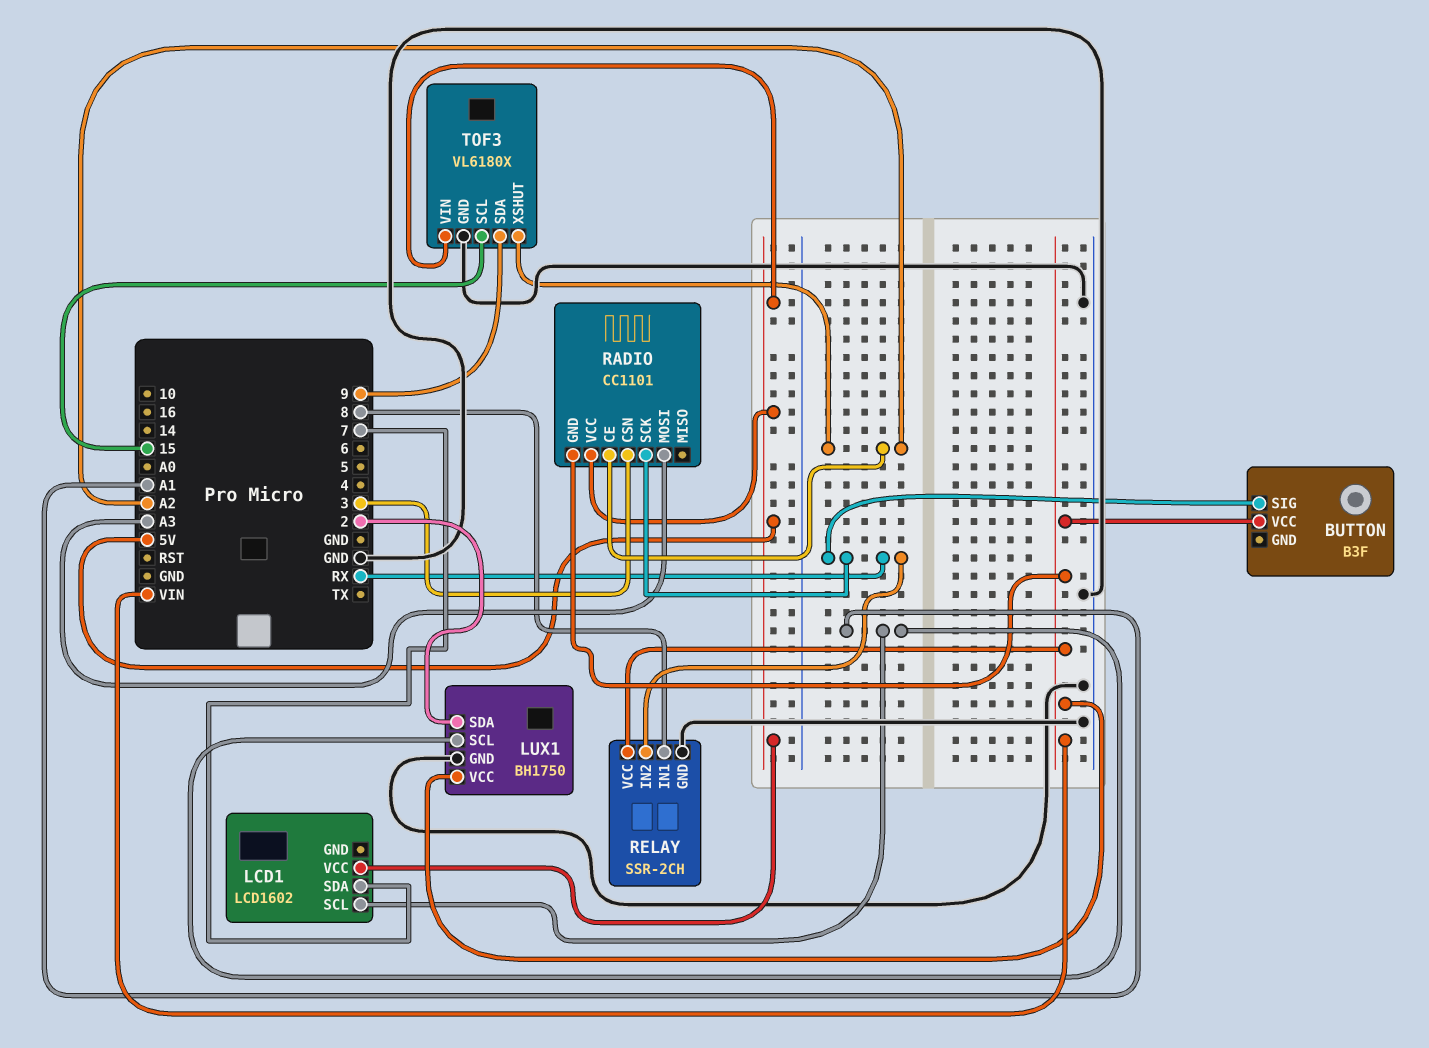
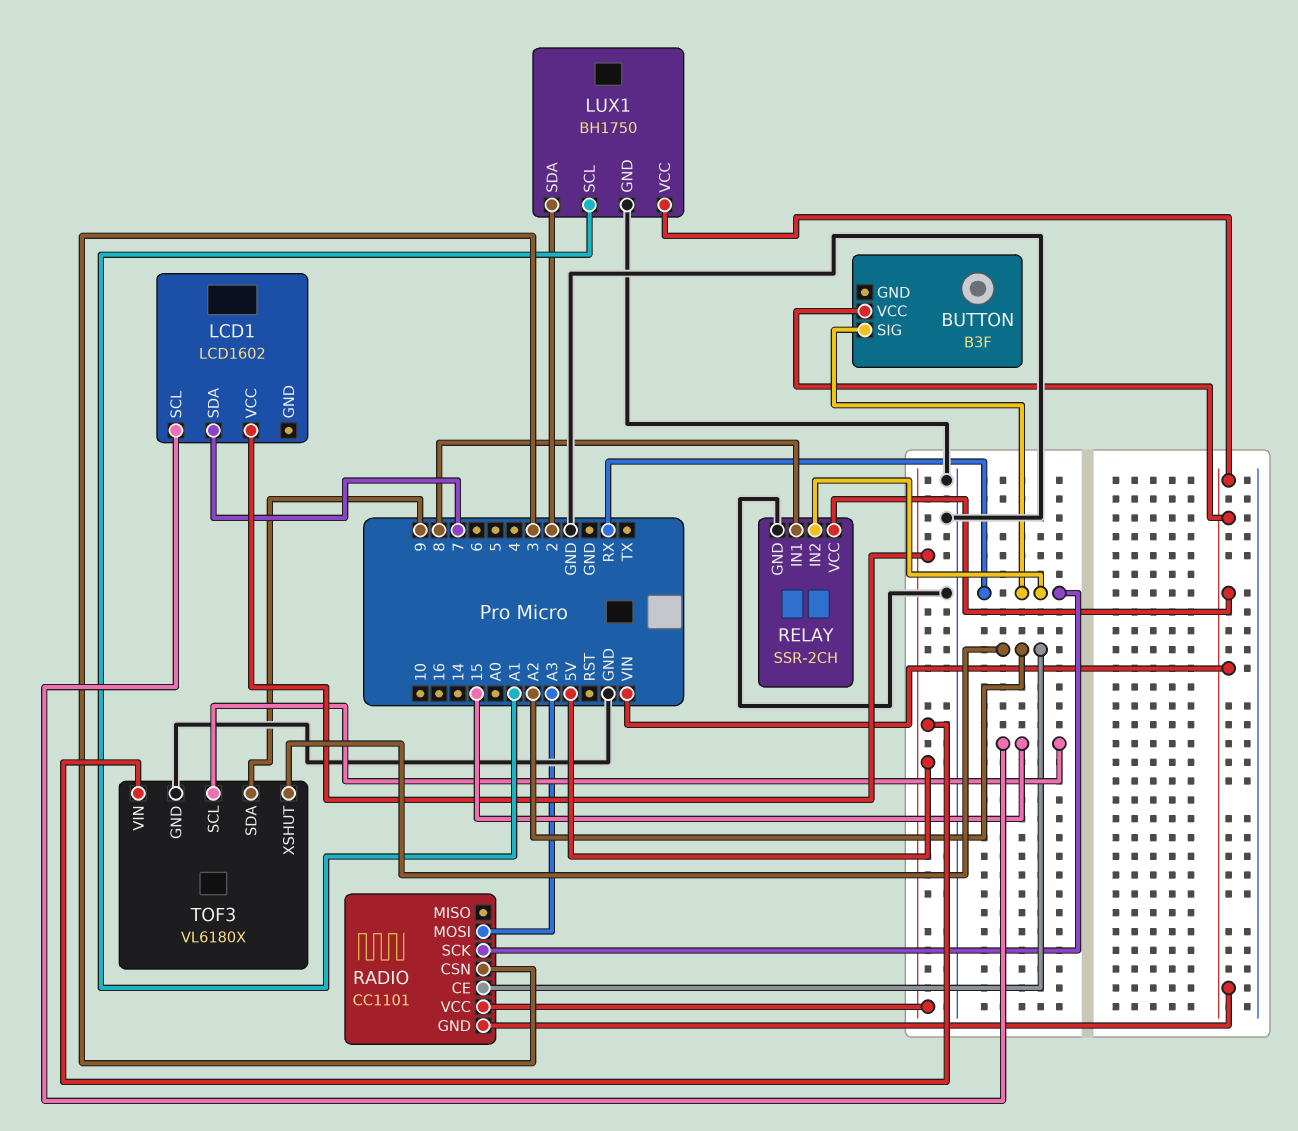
LCD1 pin SCL: A1 -> 15

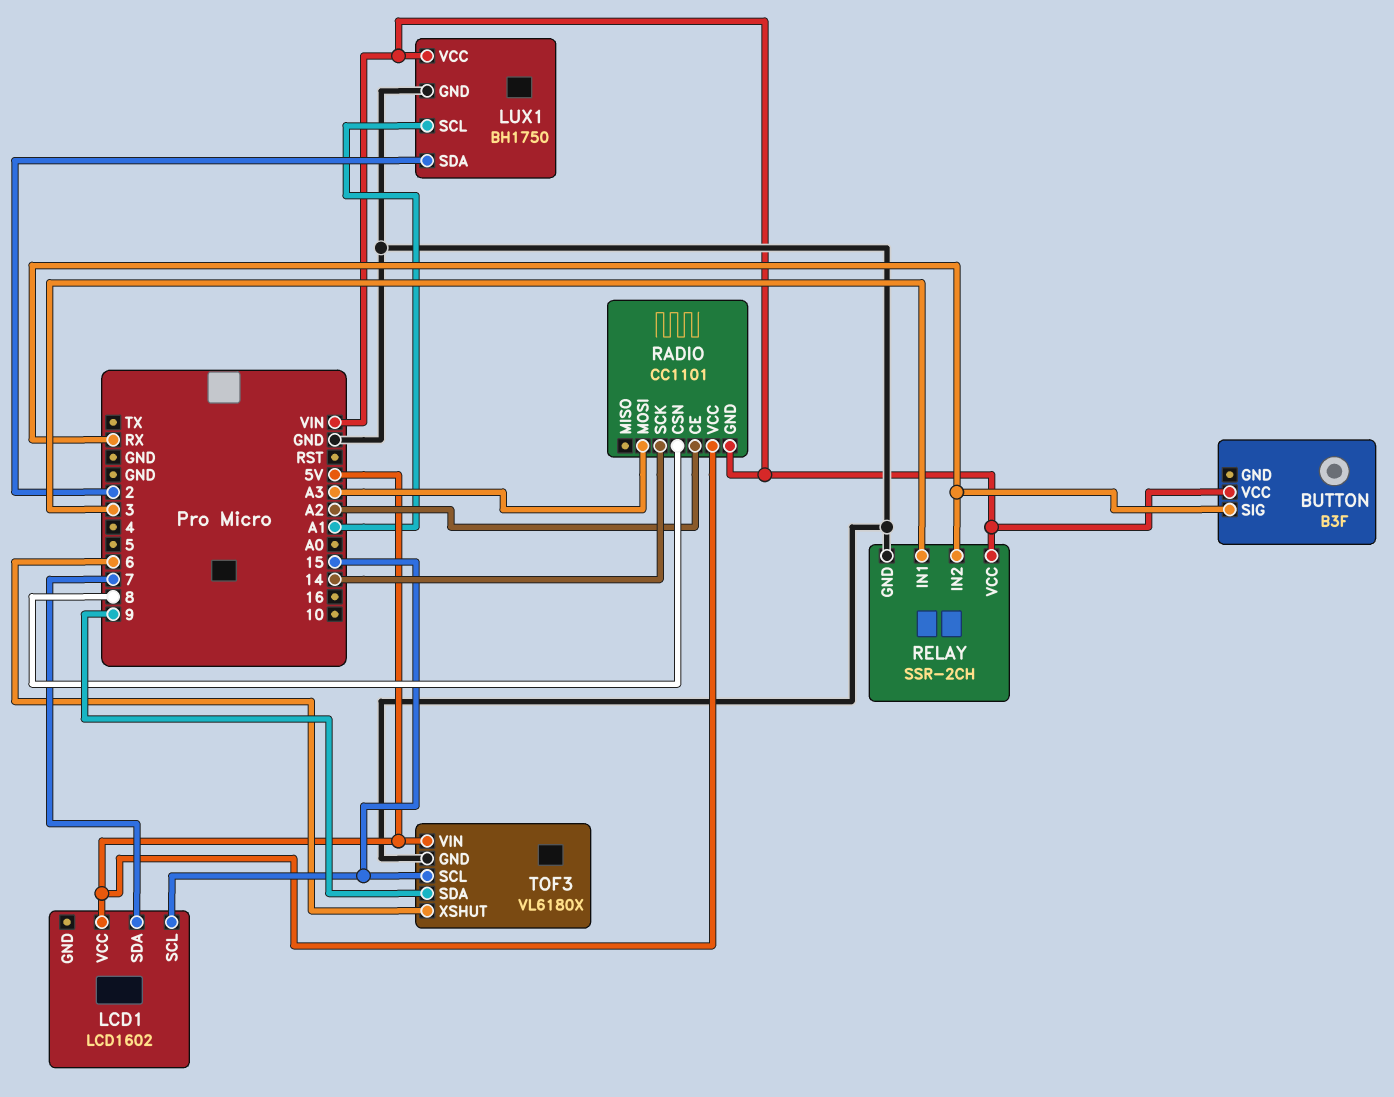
RADIO pin CSN: 3 -> 8
RADIO pin SCK: RX -> 14
RELAY pin IN1: 8 -> 3
TOF3 pin XSHUT: A2 -> 6

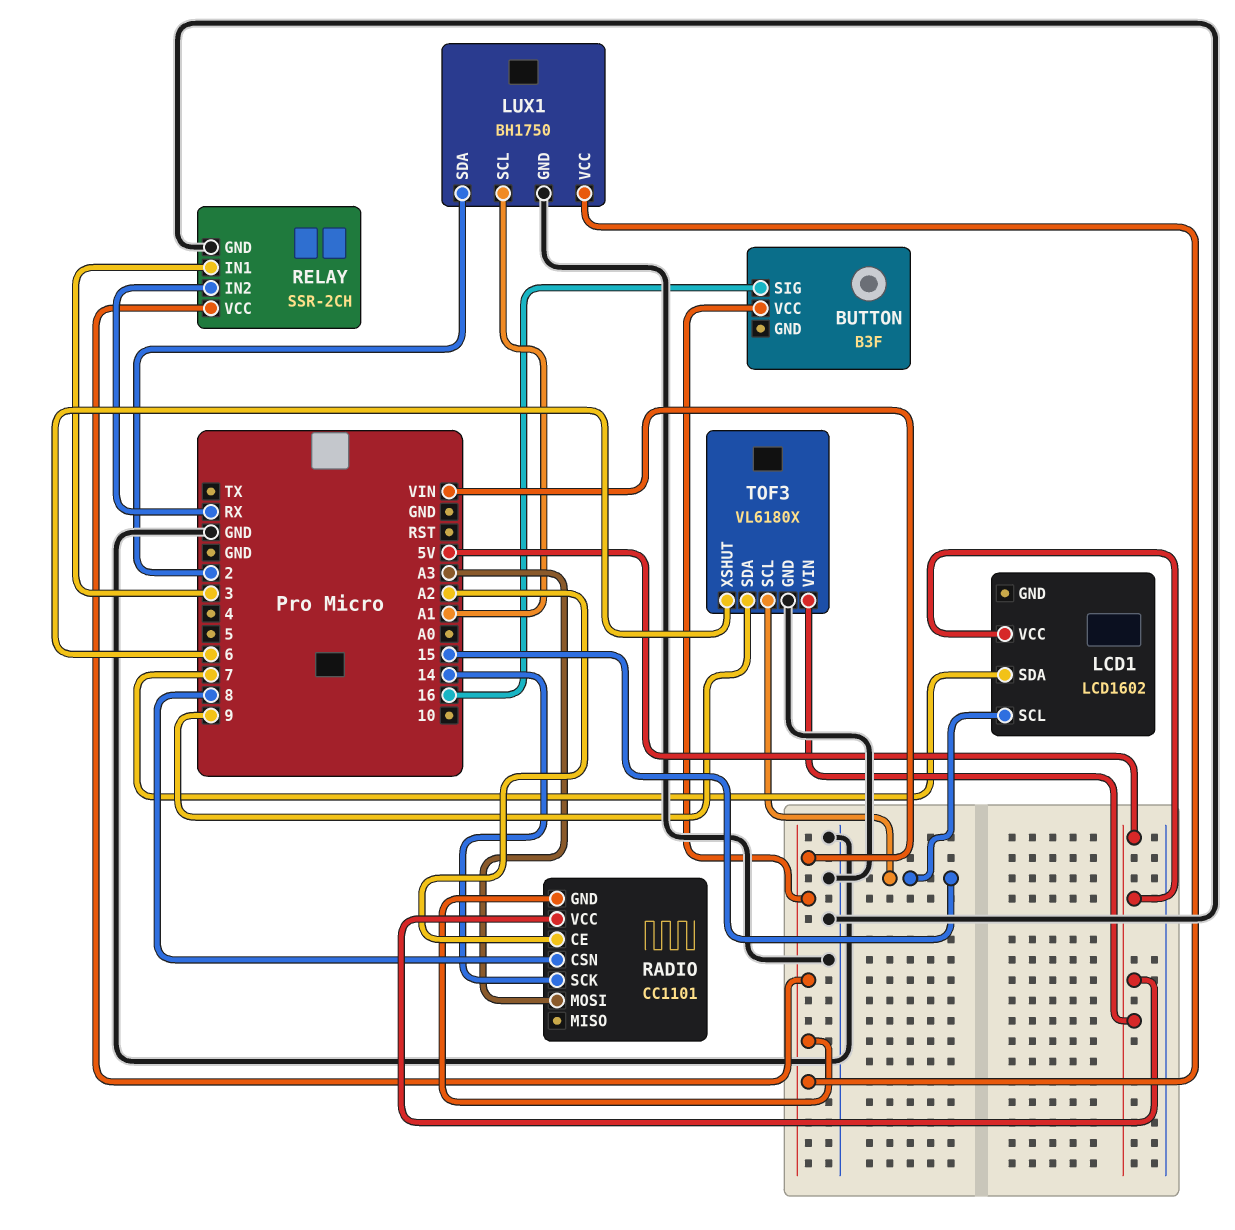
BUTTON pin SIG: RX -> 16

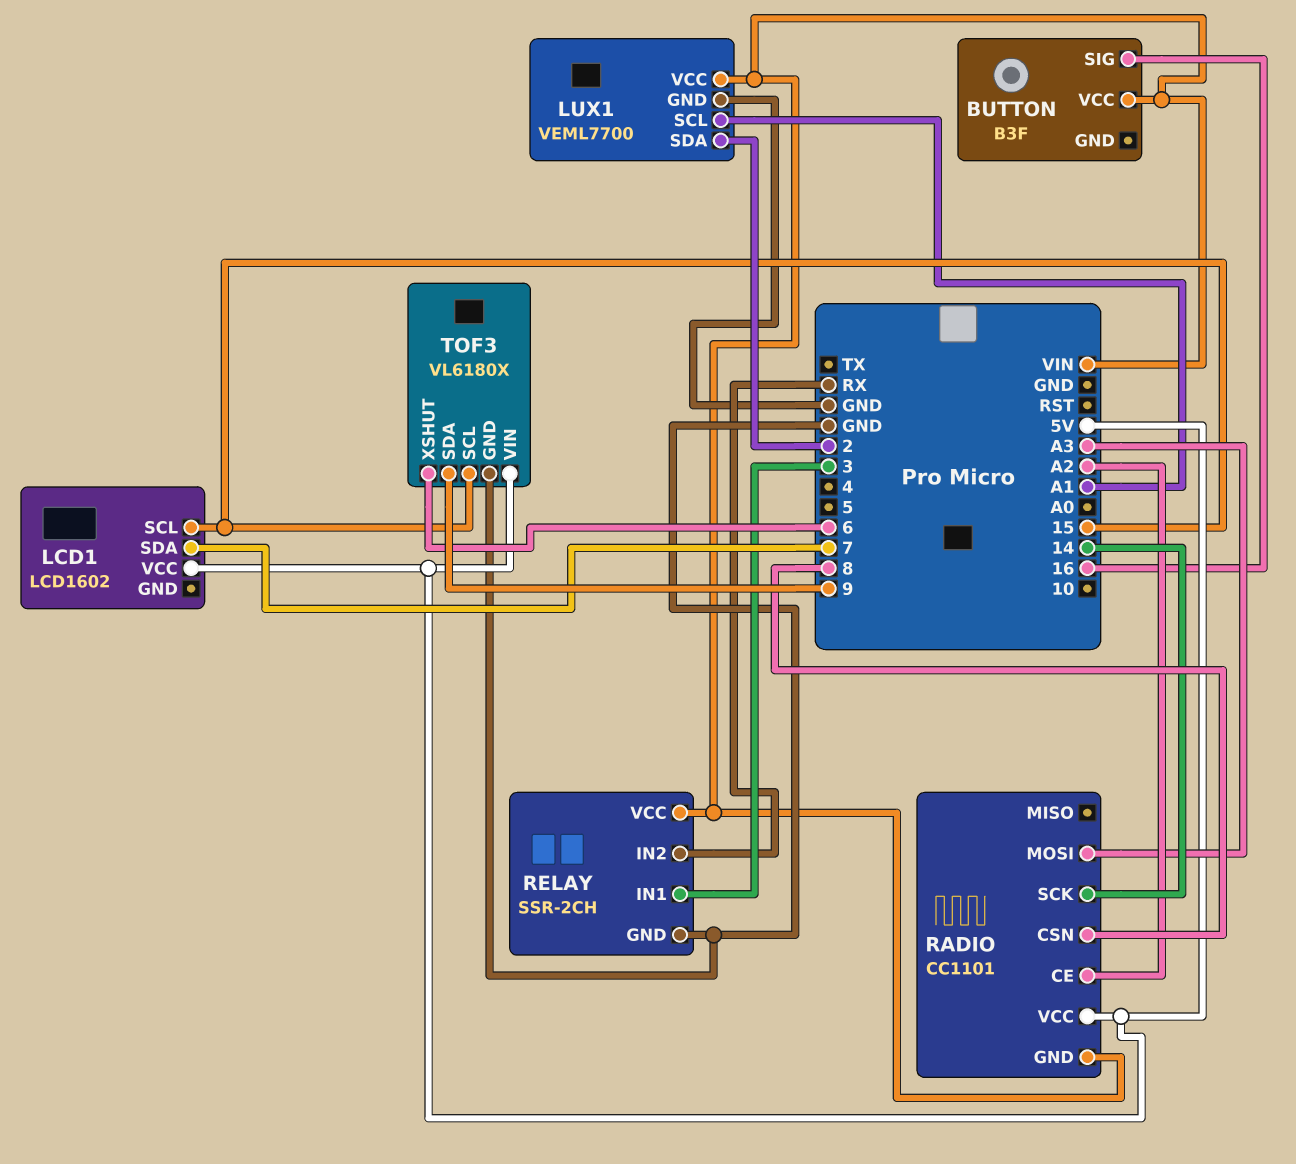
LUX1: BH1750 -> VEML7700

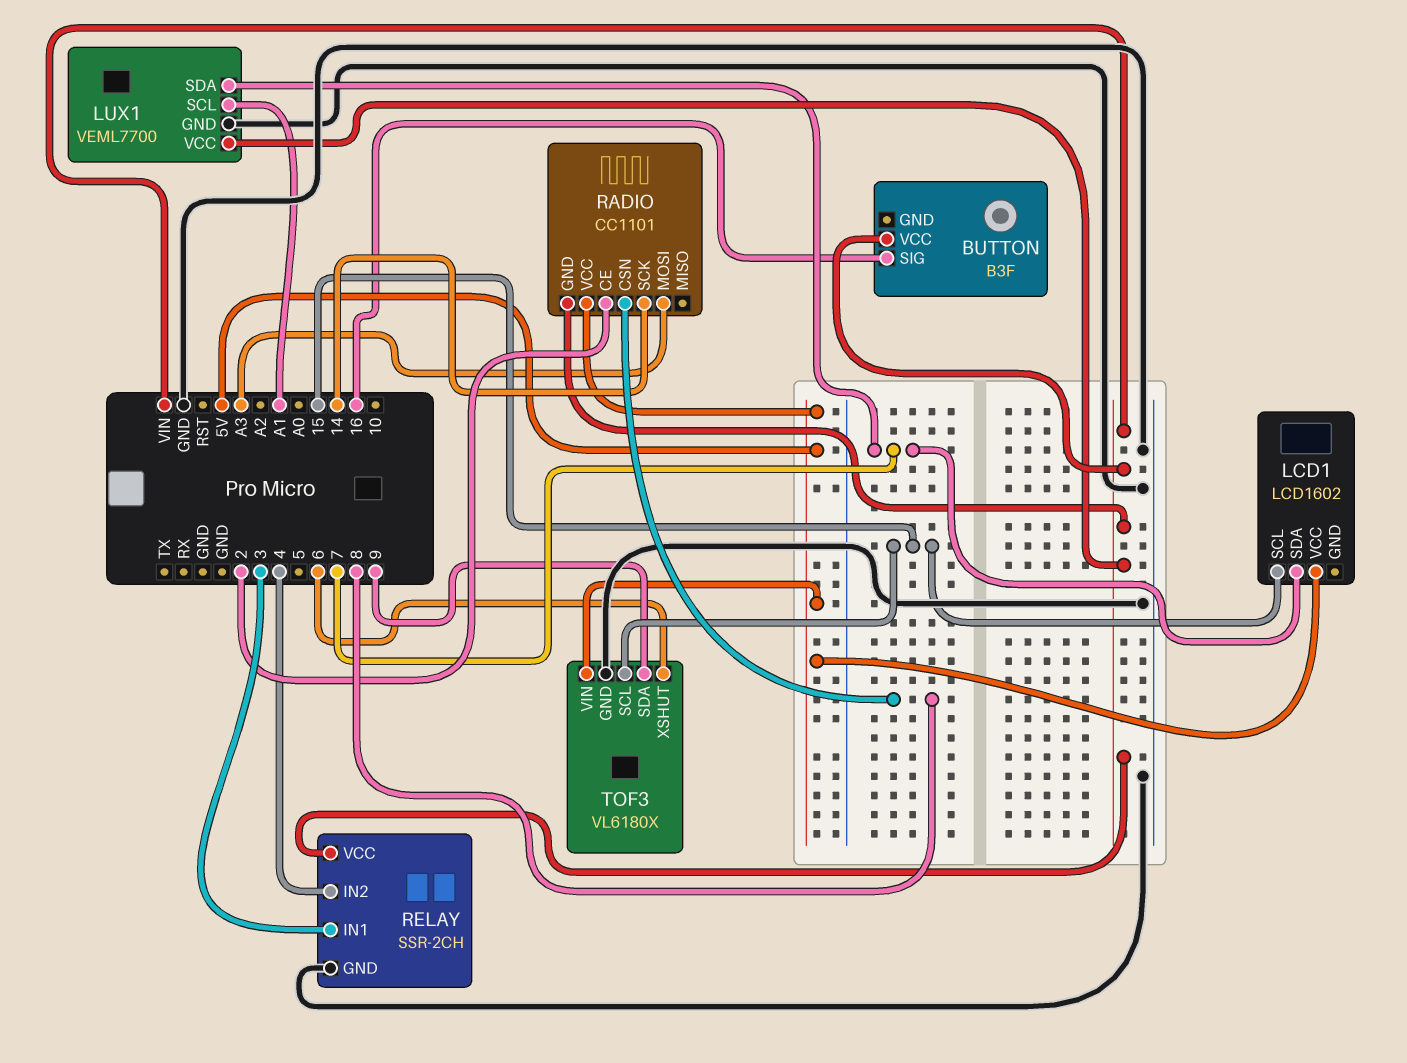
LUX1 pin SDA: 2 -> 7
RADIO pin CE: A2 -> 2
RELAY pin IN2: RX -> 4

